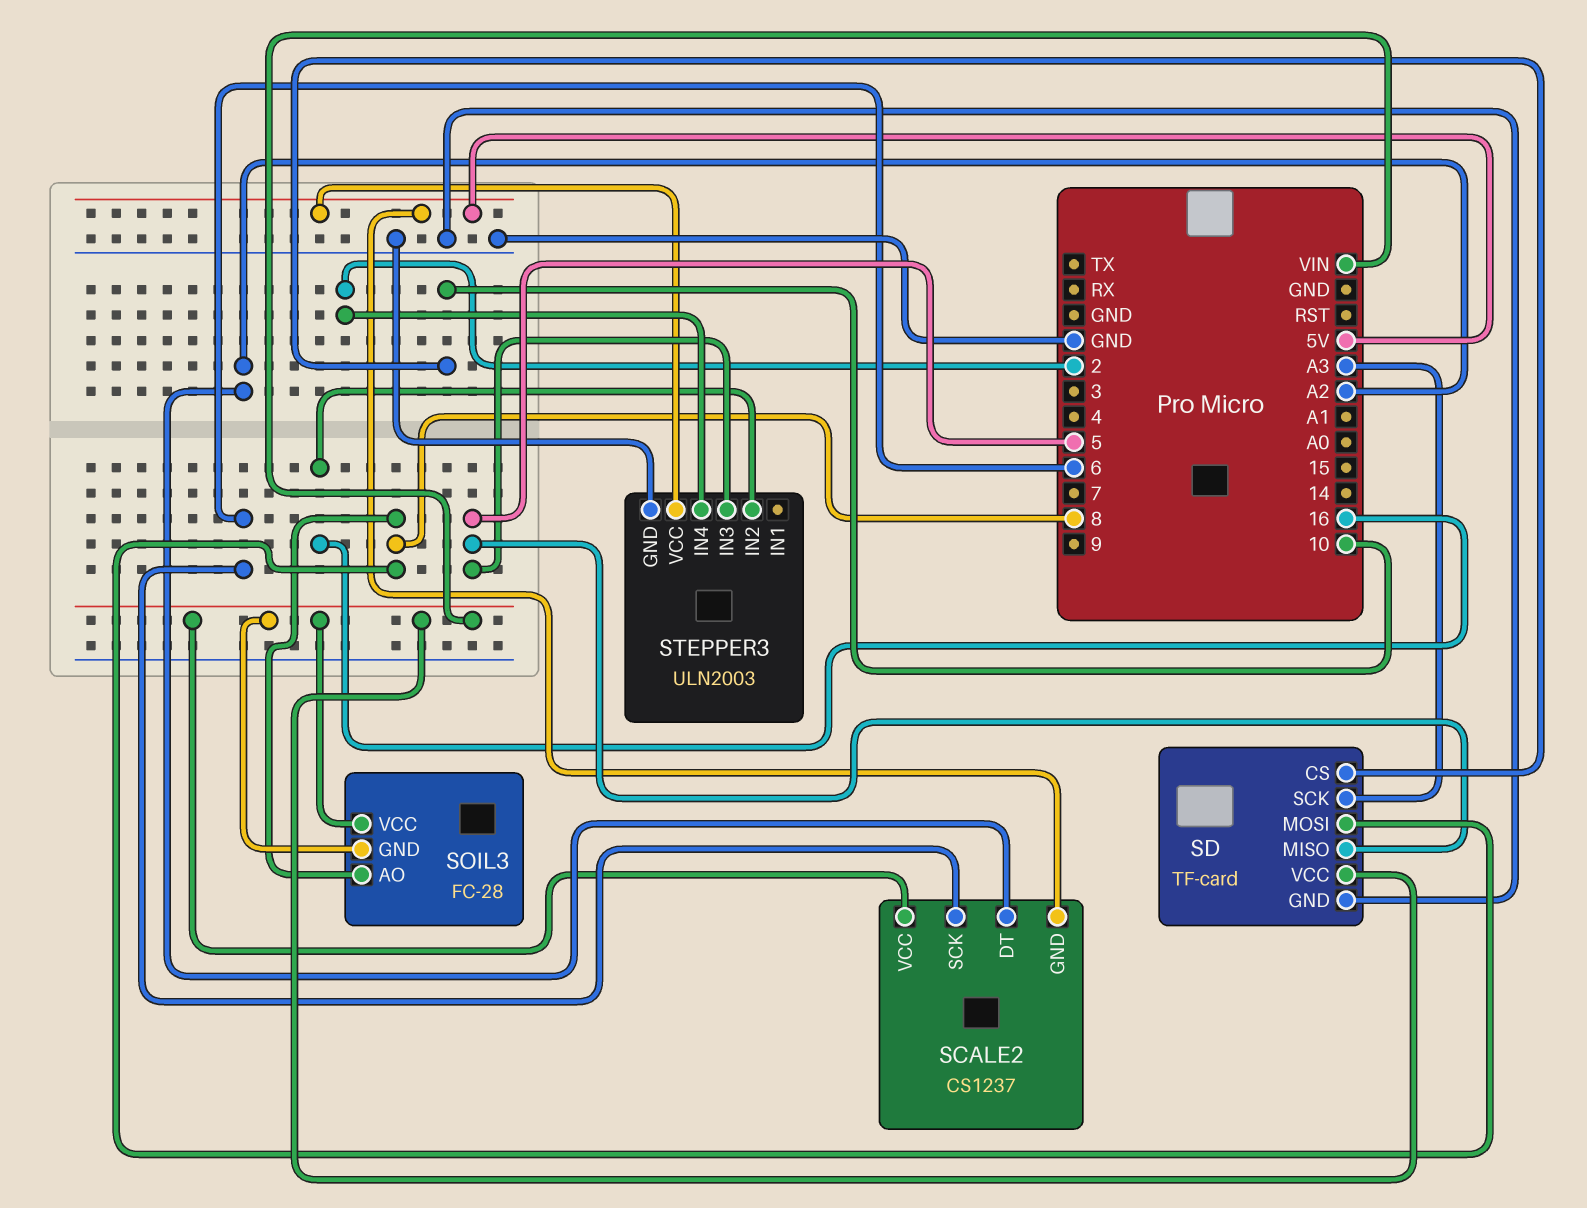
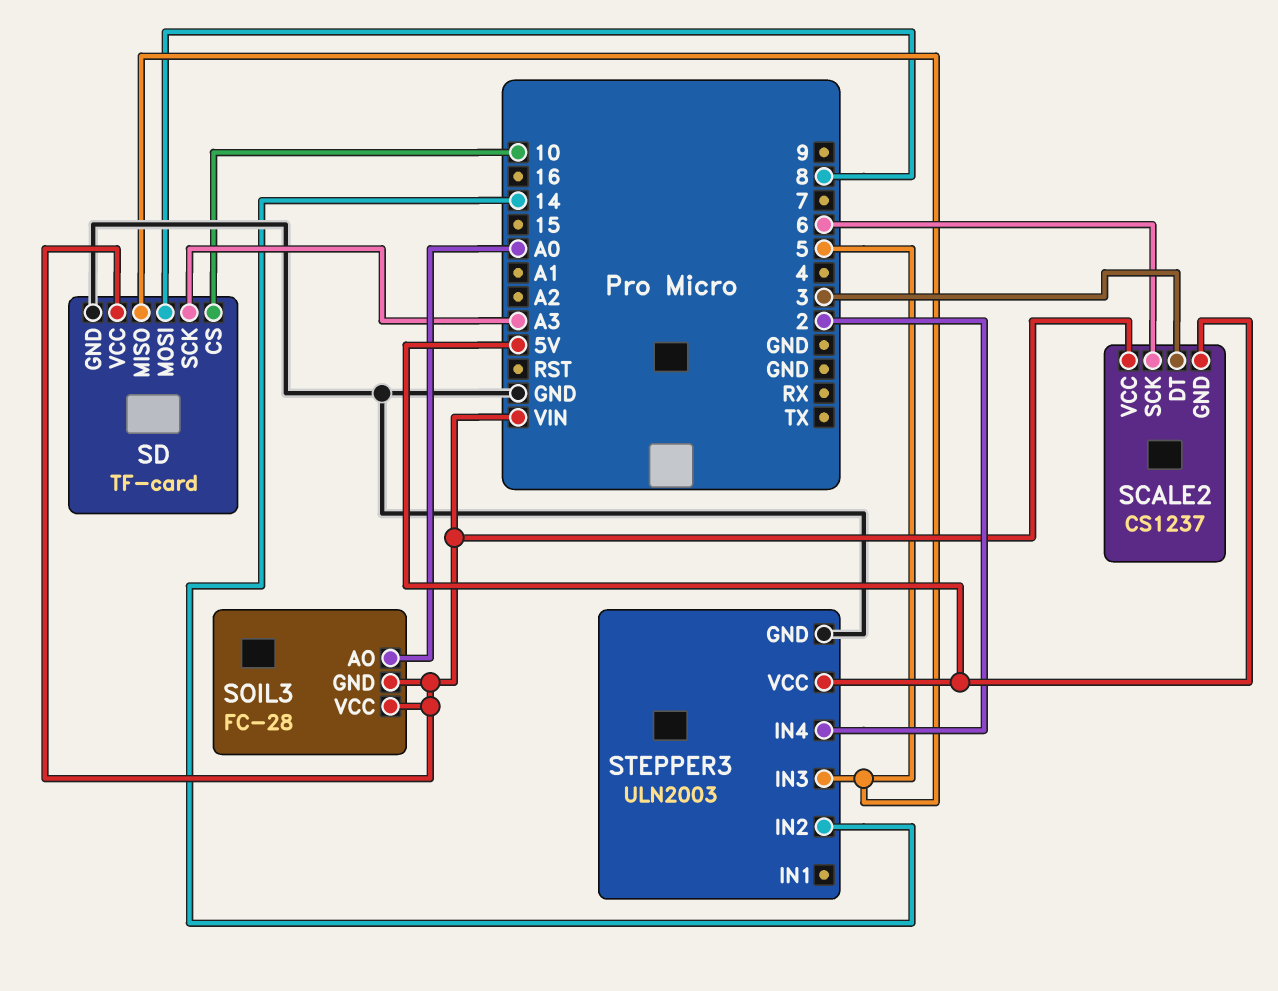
SCALE2 pin DT: A2 -> 3
SOIL3 pin AO: 8 -> A0
STEPPER3 pin IN2: 16 -> 14

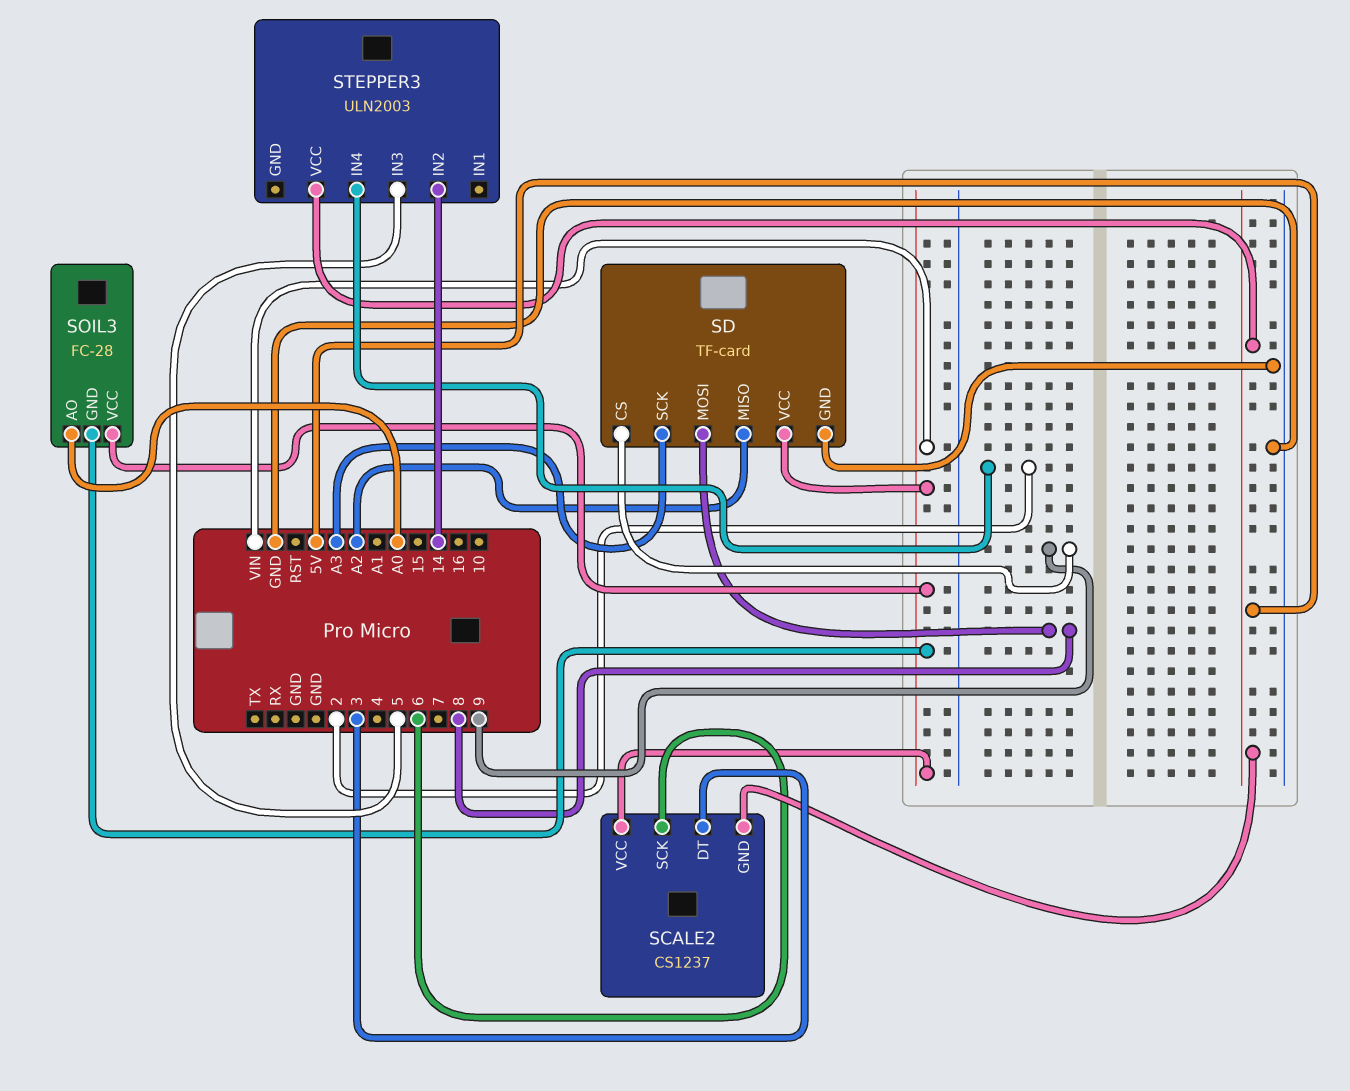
SD pin CS: 10 -> 9
SD pin MISO: 5 -> A2
STEPPER3 pin GND: GND -> none

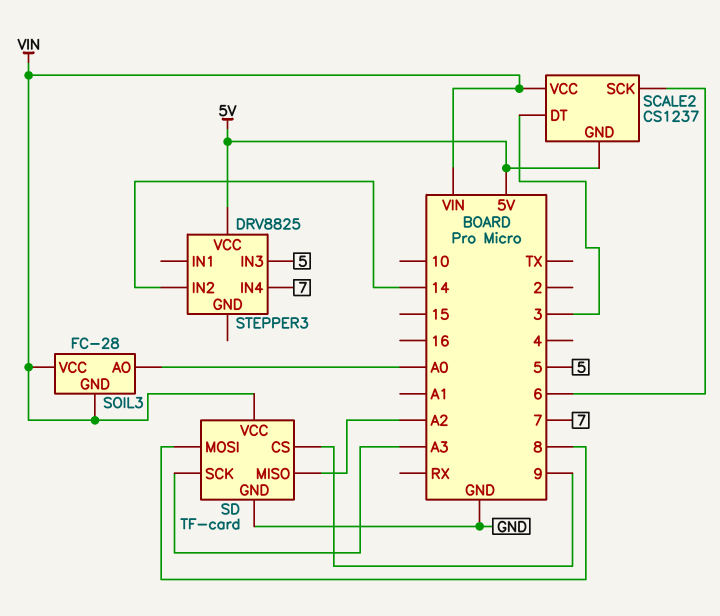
STEPPER3: ULN2003 -> DRV8825
STEPPER3 pin IN4: 2 -> 7

